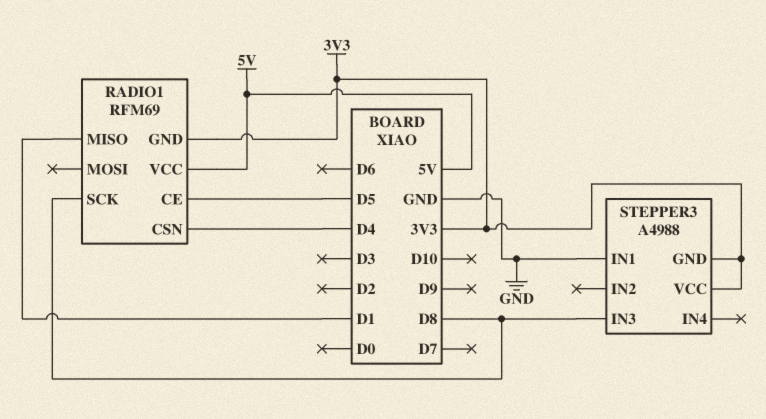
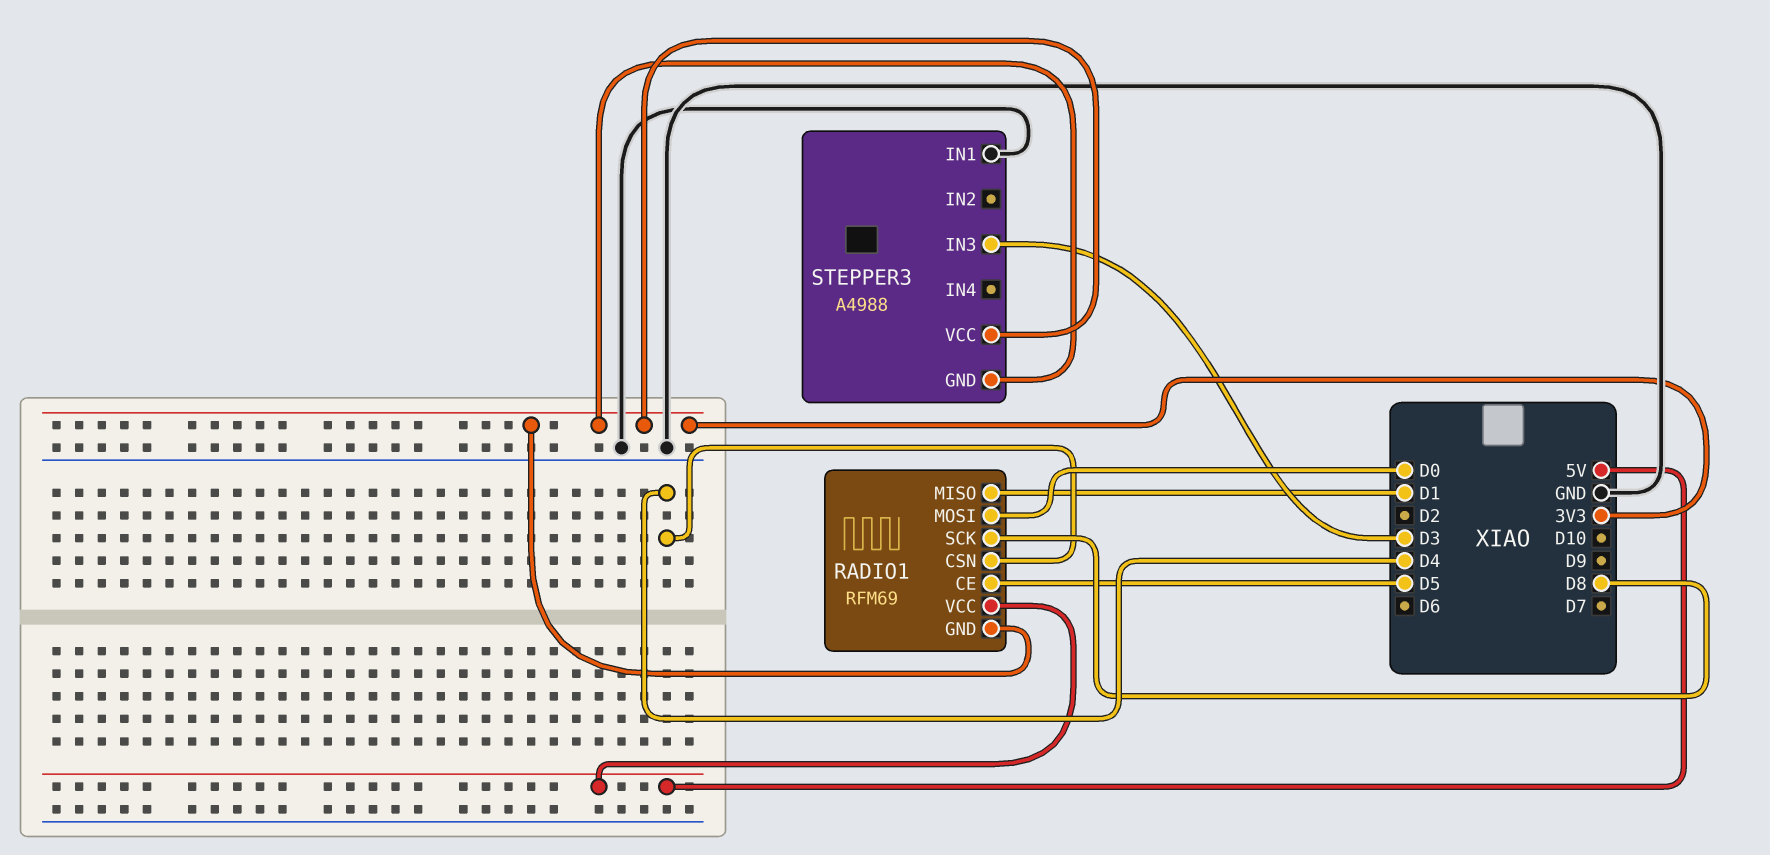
RADIO1 pin MOSI: none -> D0
STEPPER3 pin IN3: D8 -> D3

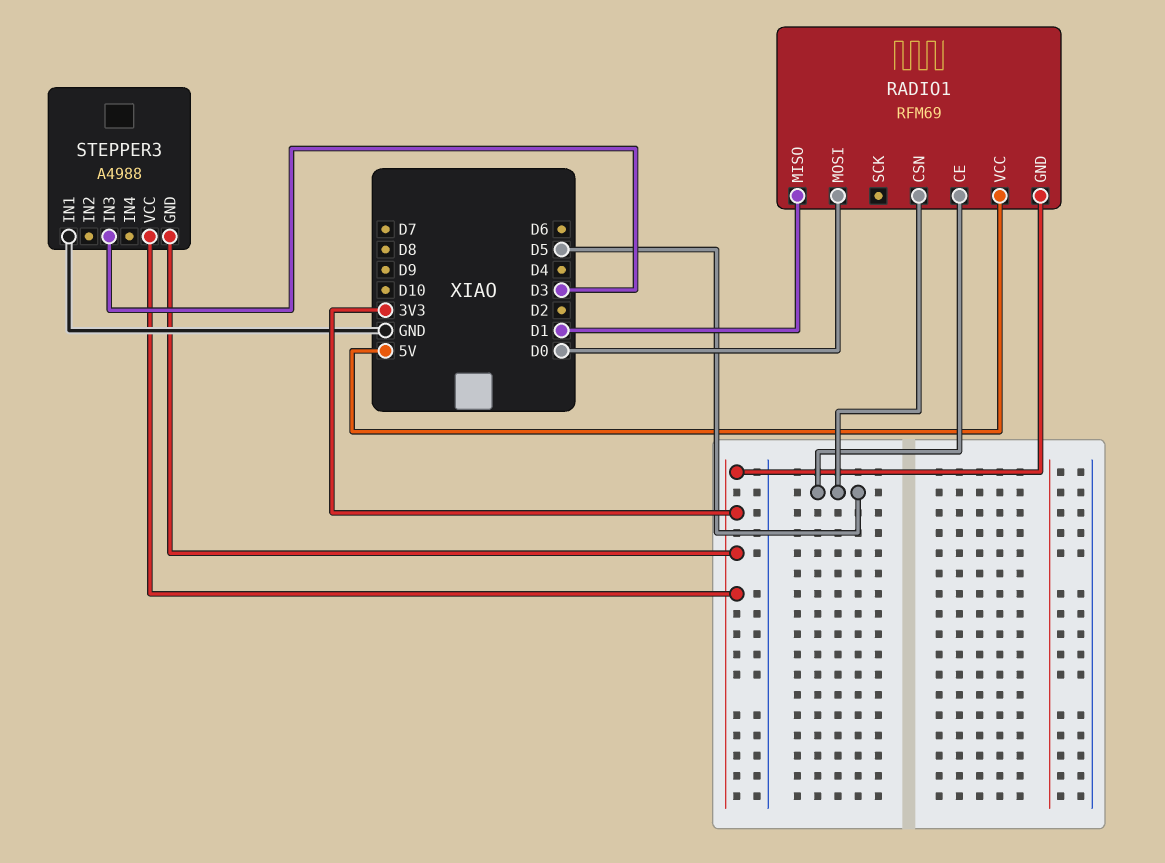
RADIO1 pin CSN: D4 -> D5
RADIO1 pin SCK: D8 -> none

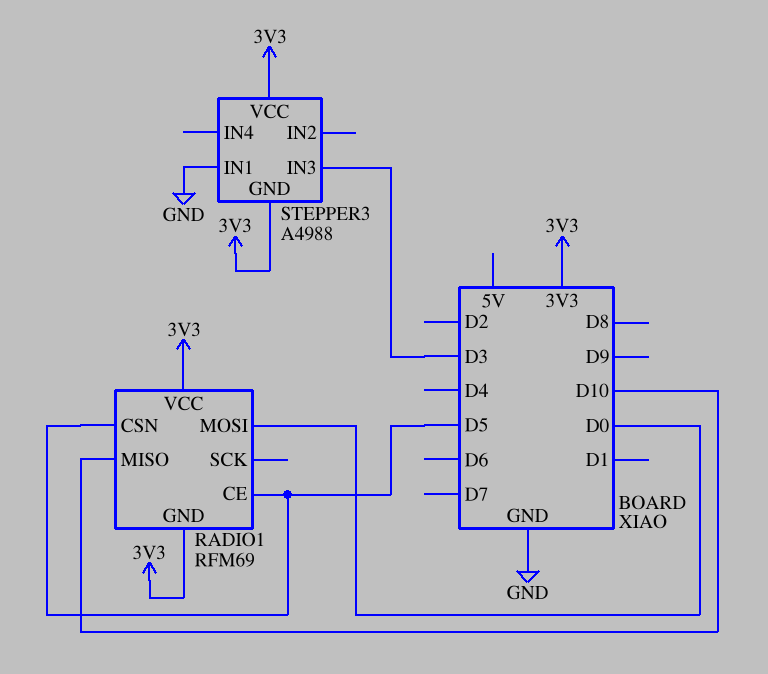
RADIO1 pin MISO: D1 -> D10
RADIO1 pin VCC: 5V -> 3V3

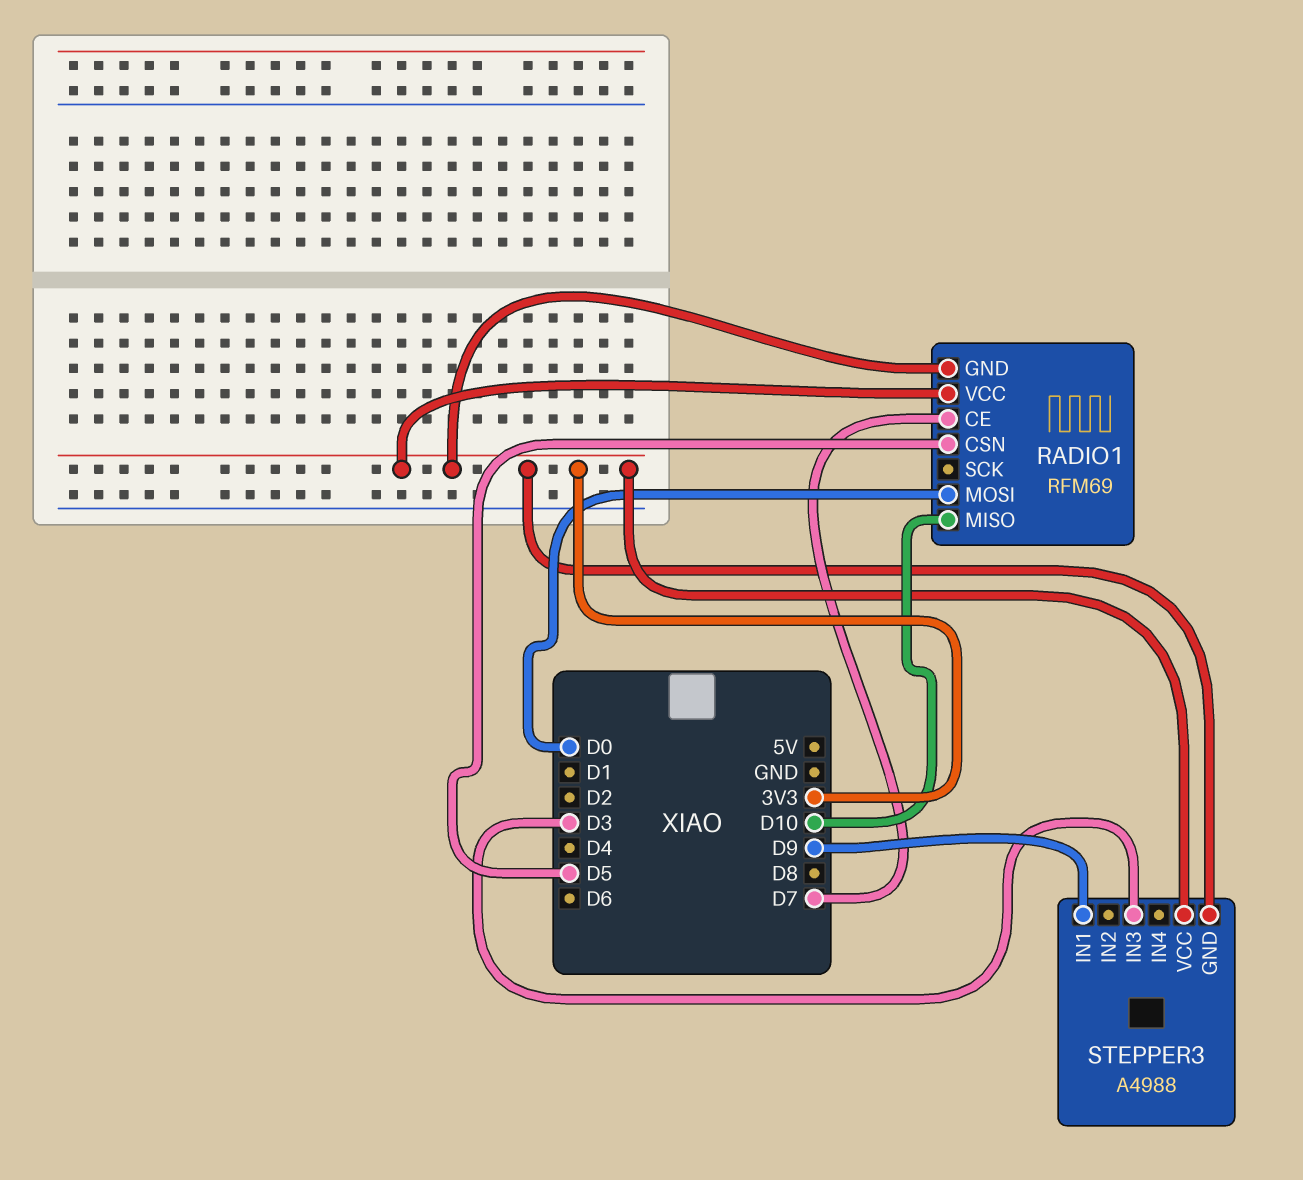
RADIO1 pin CE: D5 -> D7
STEPPER3 pin IN1: GND -> D9

